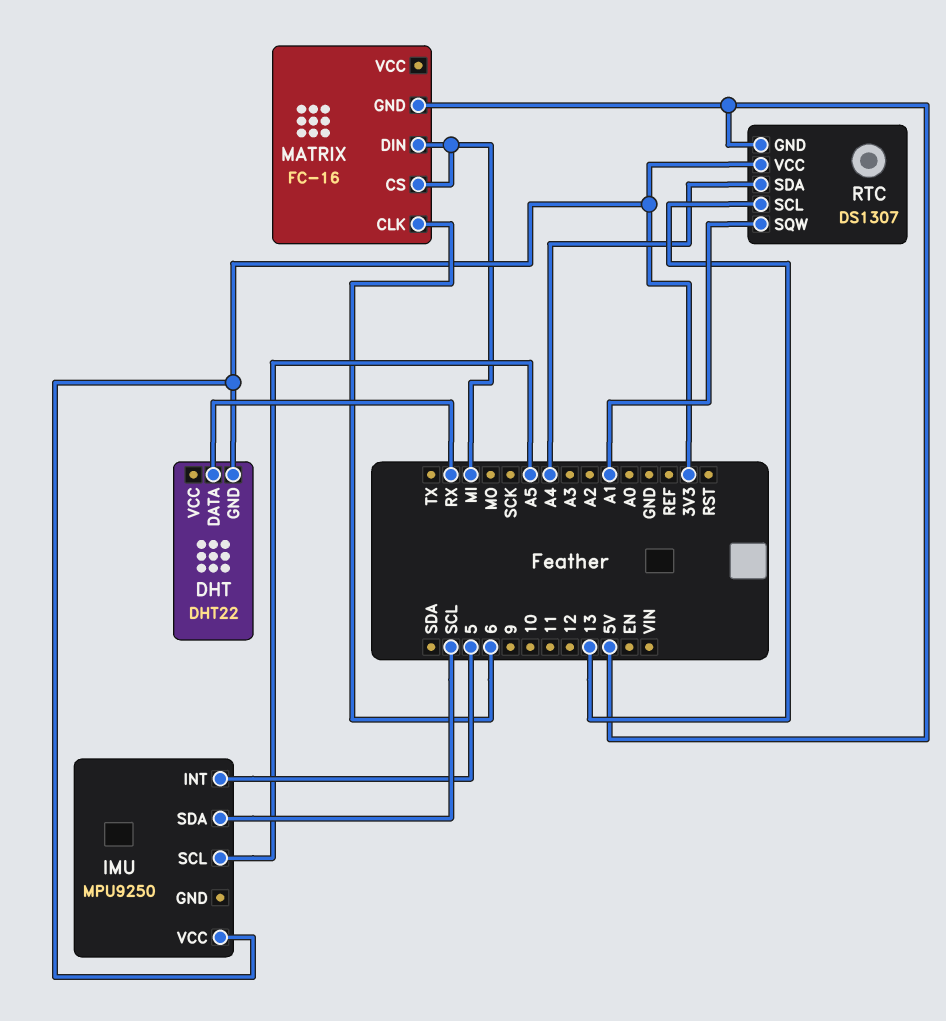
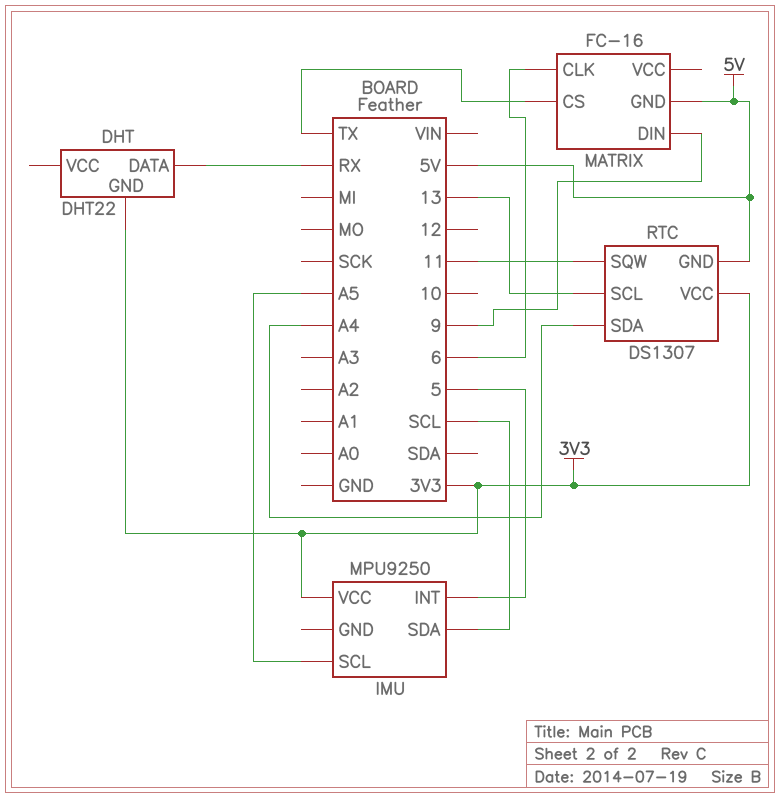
MATRIX pin CS: MI -> TX
MATRIX pin DIN: MI -> 9
RTC pin SQW: A1 -> 11

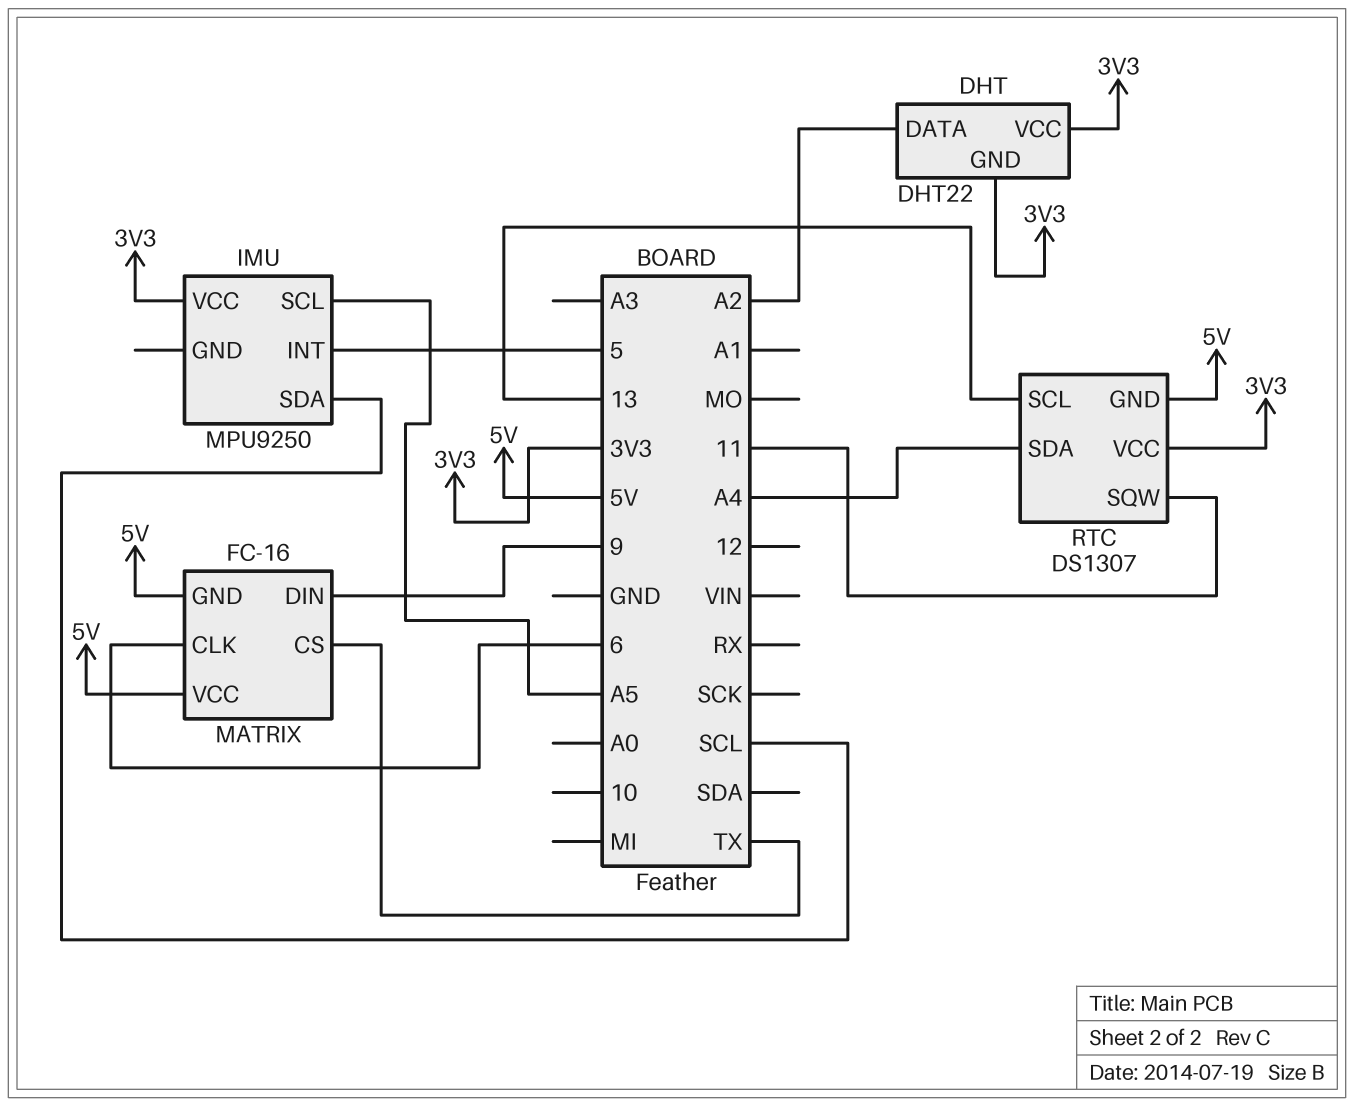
DHT pin DATA: RX -> A2
DHT pin VCC: none -> 3V3
MATRIX pin VCC: none -> 5V

